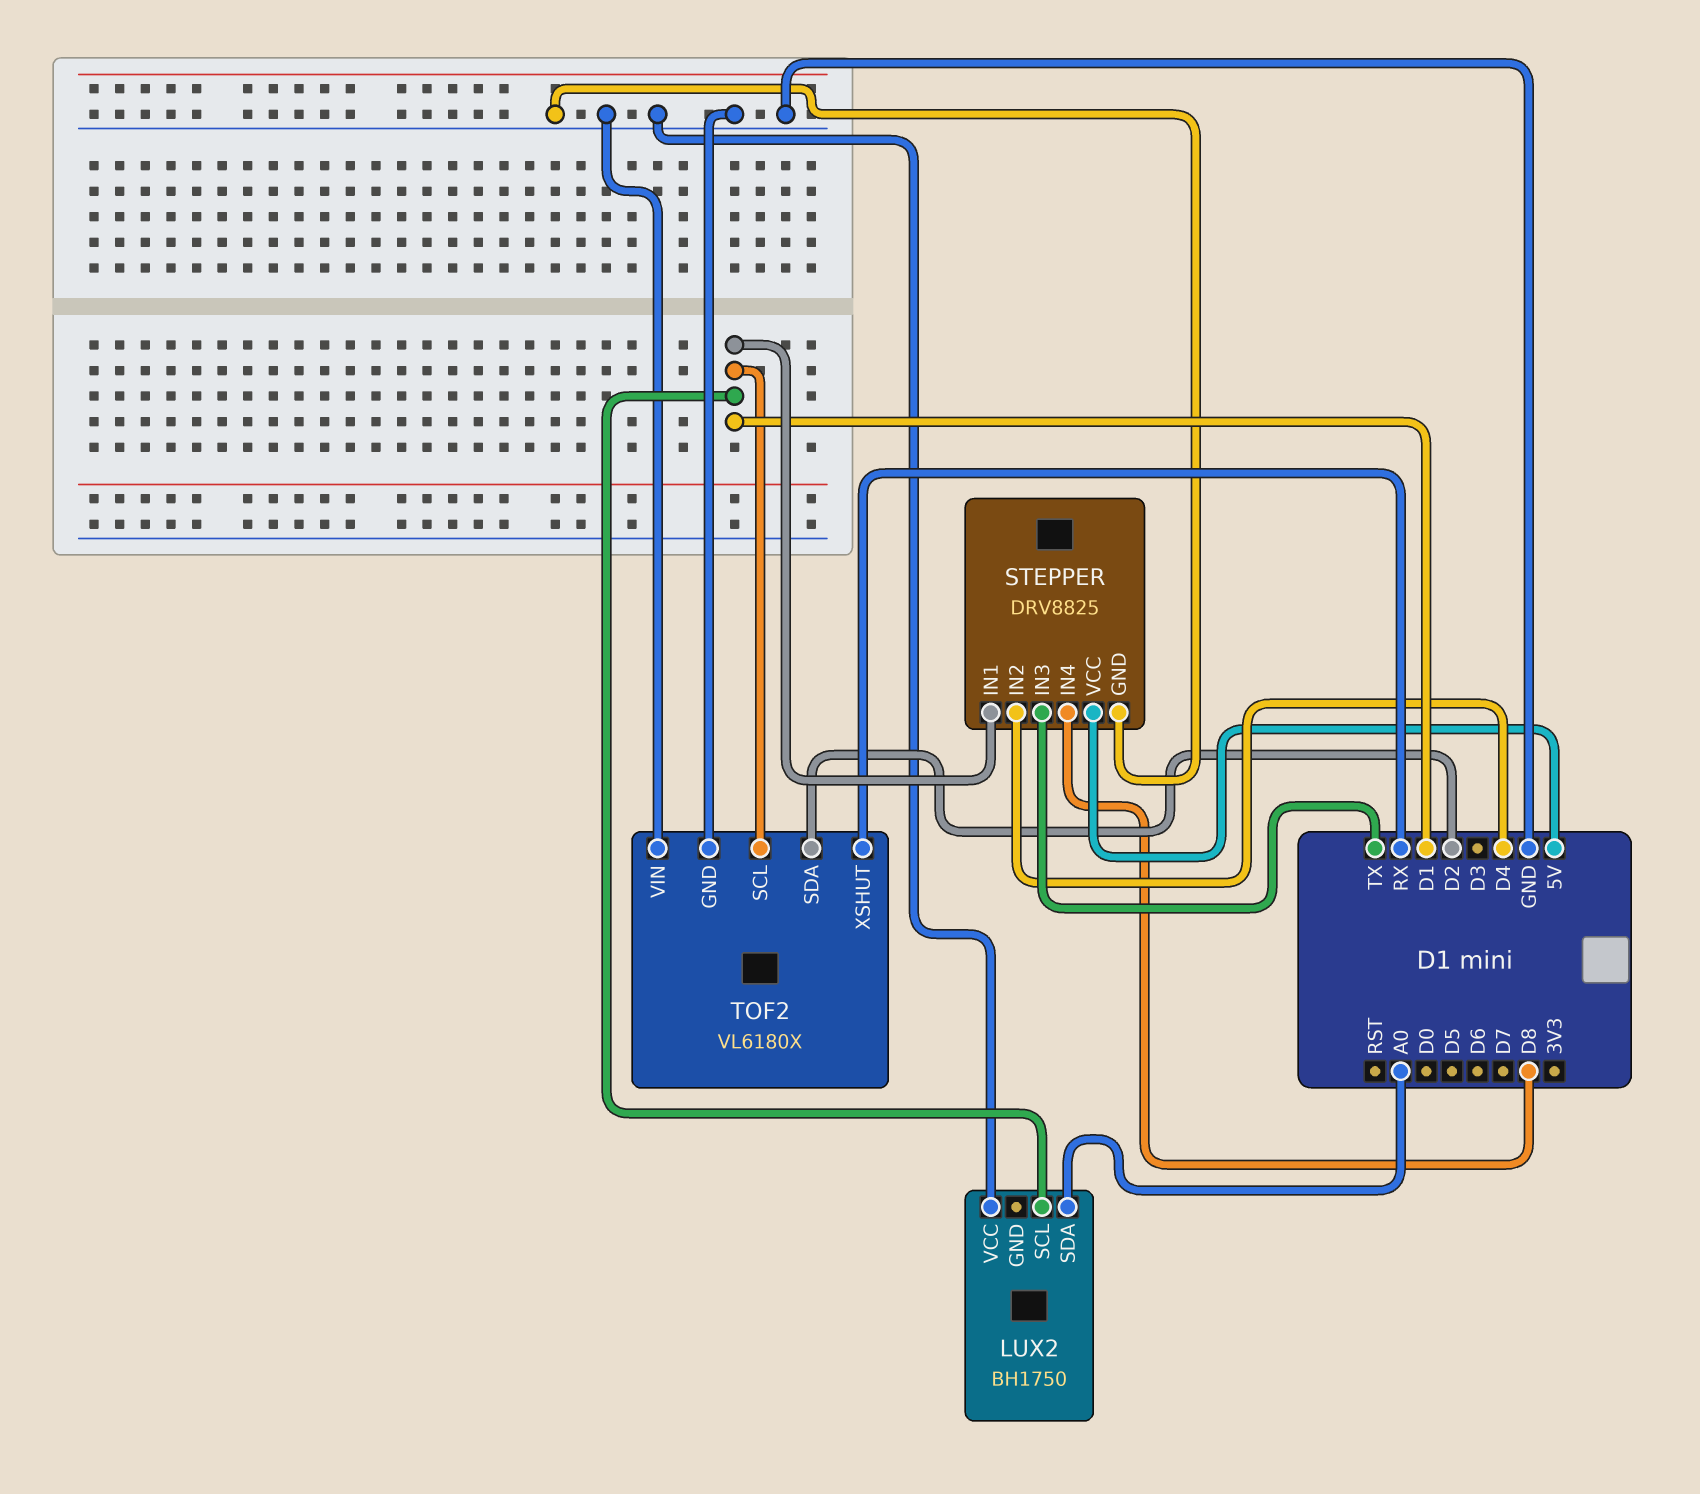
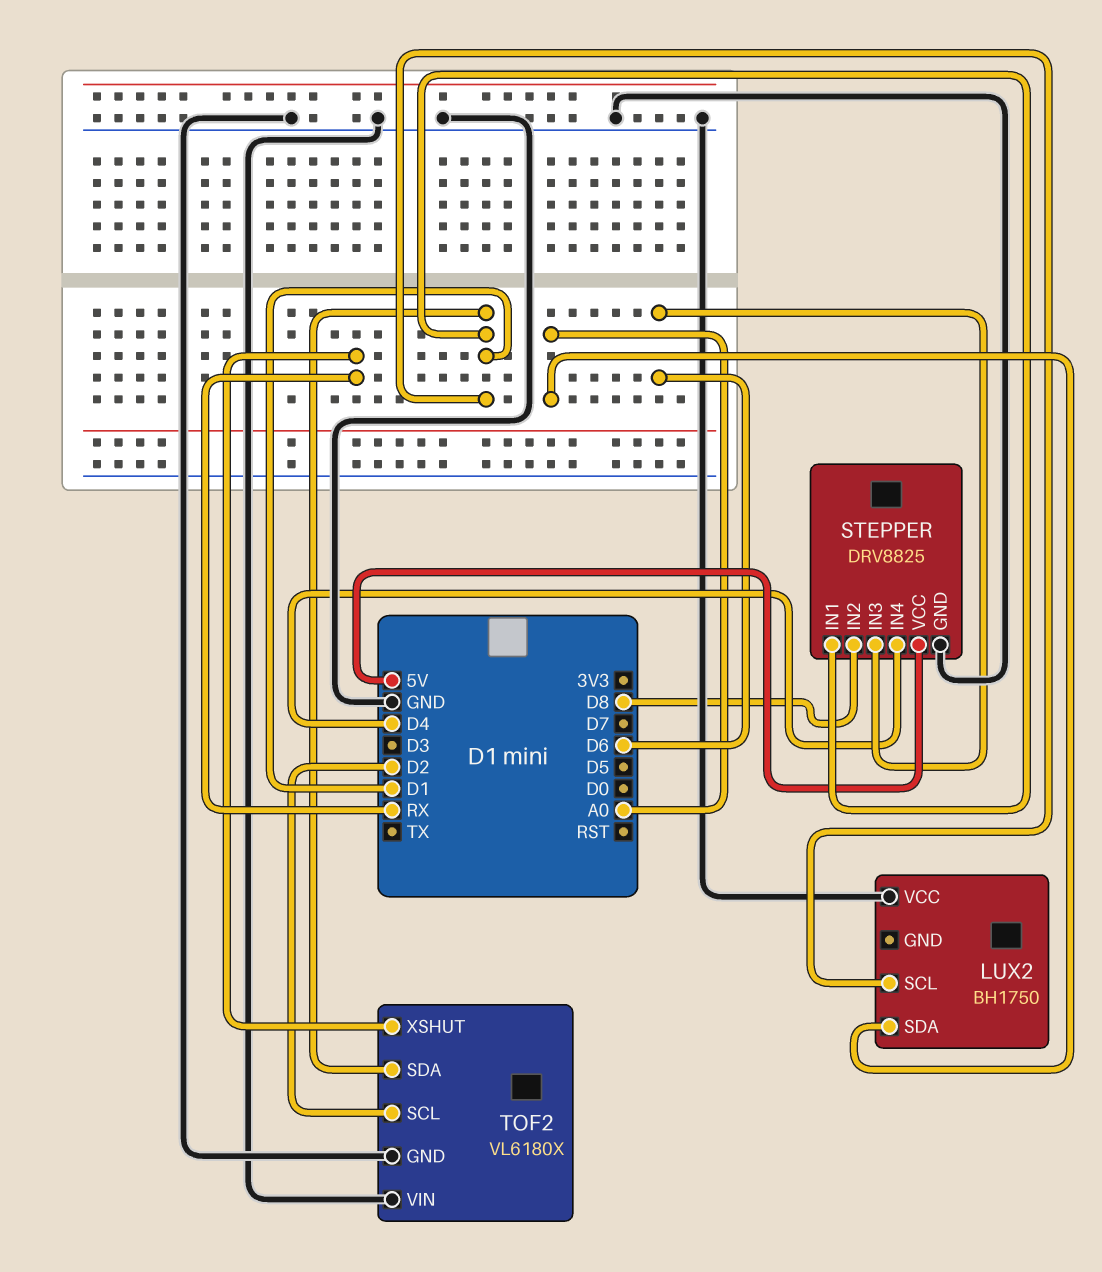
STEPPER pin IN2: D4 -> D8
STEPPER pin IN3: TX -> D6
STEPPER pin IN4: D8 -> D4
TOF2 pin SCL: D1 -> D2
TOF2 pin SDA: D2 -> D1

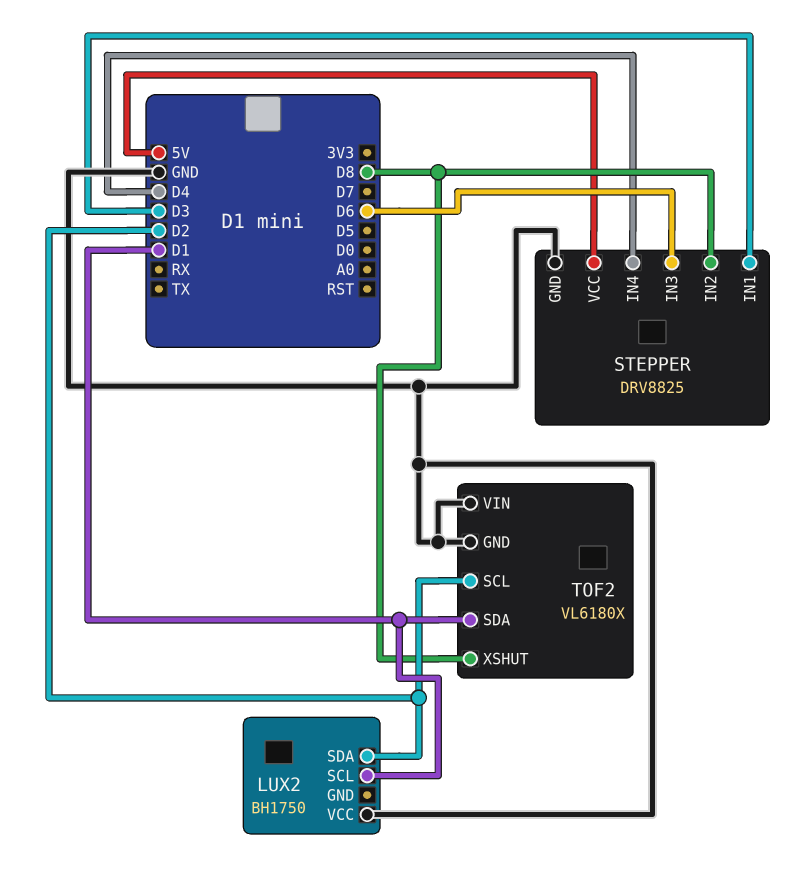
LUX2 pin SDA: A0 -> D2
STEPPER pin IN1: D1 -> D3
TOF2 pin XSHUT: RX -> D8

